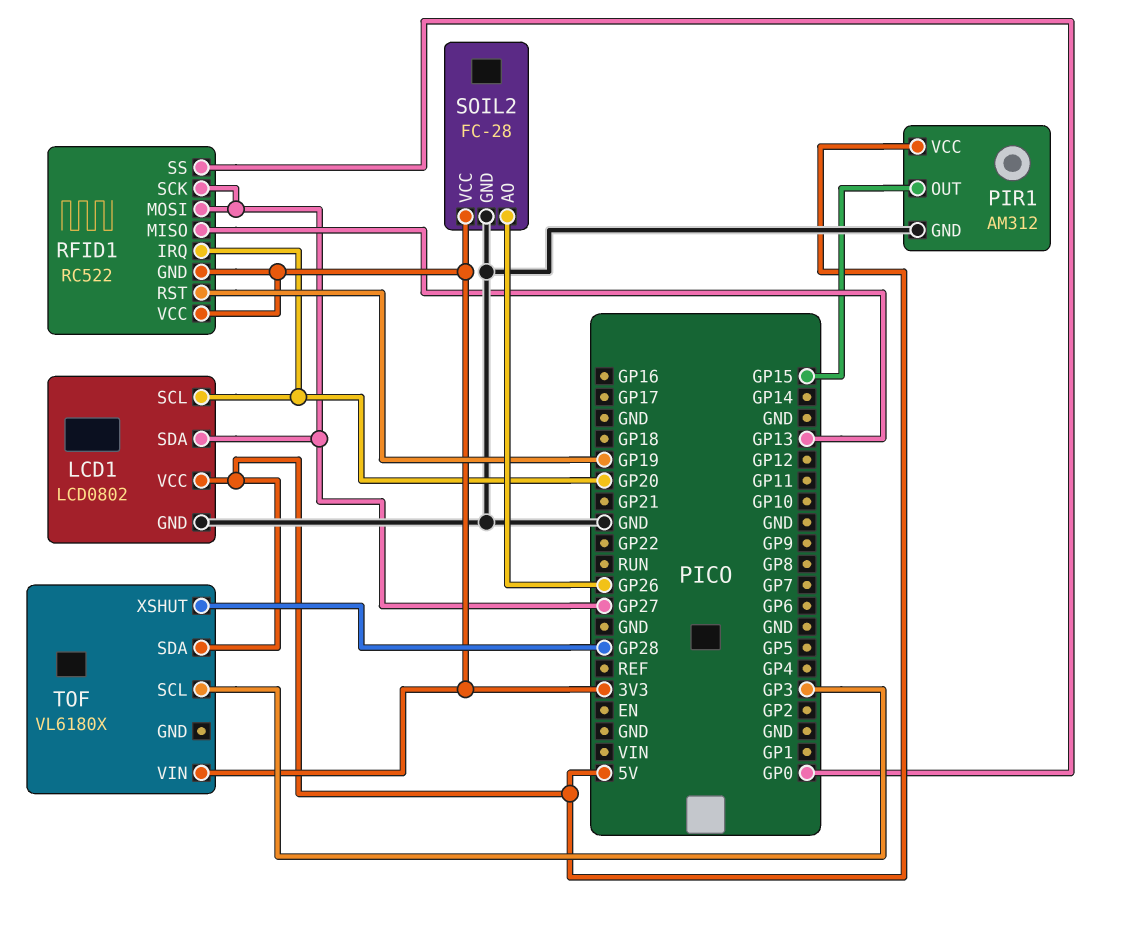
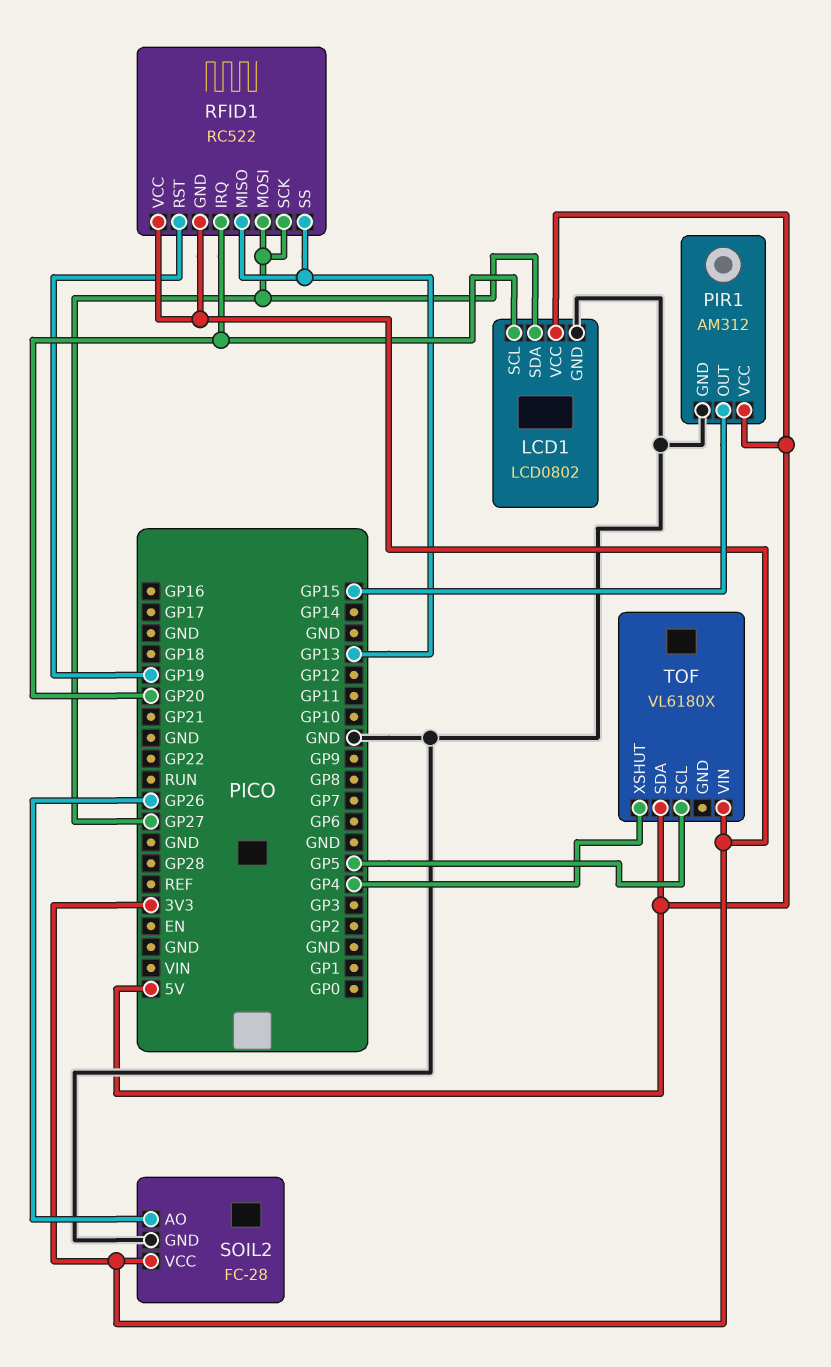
RFID1 pin SS: GP0 -> GP13
TOF pin SCL: GP3 -> GP5
TOF pin XSHUT: GP28 -> GP4

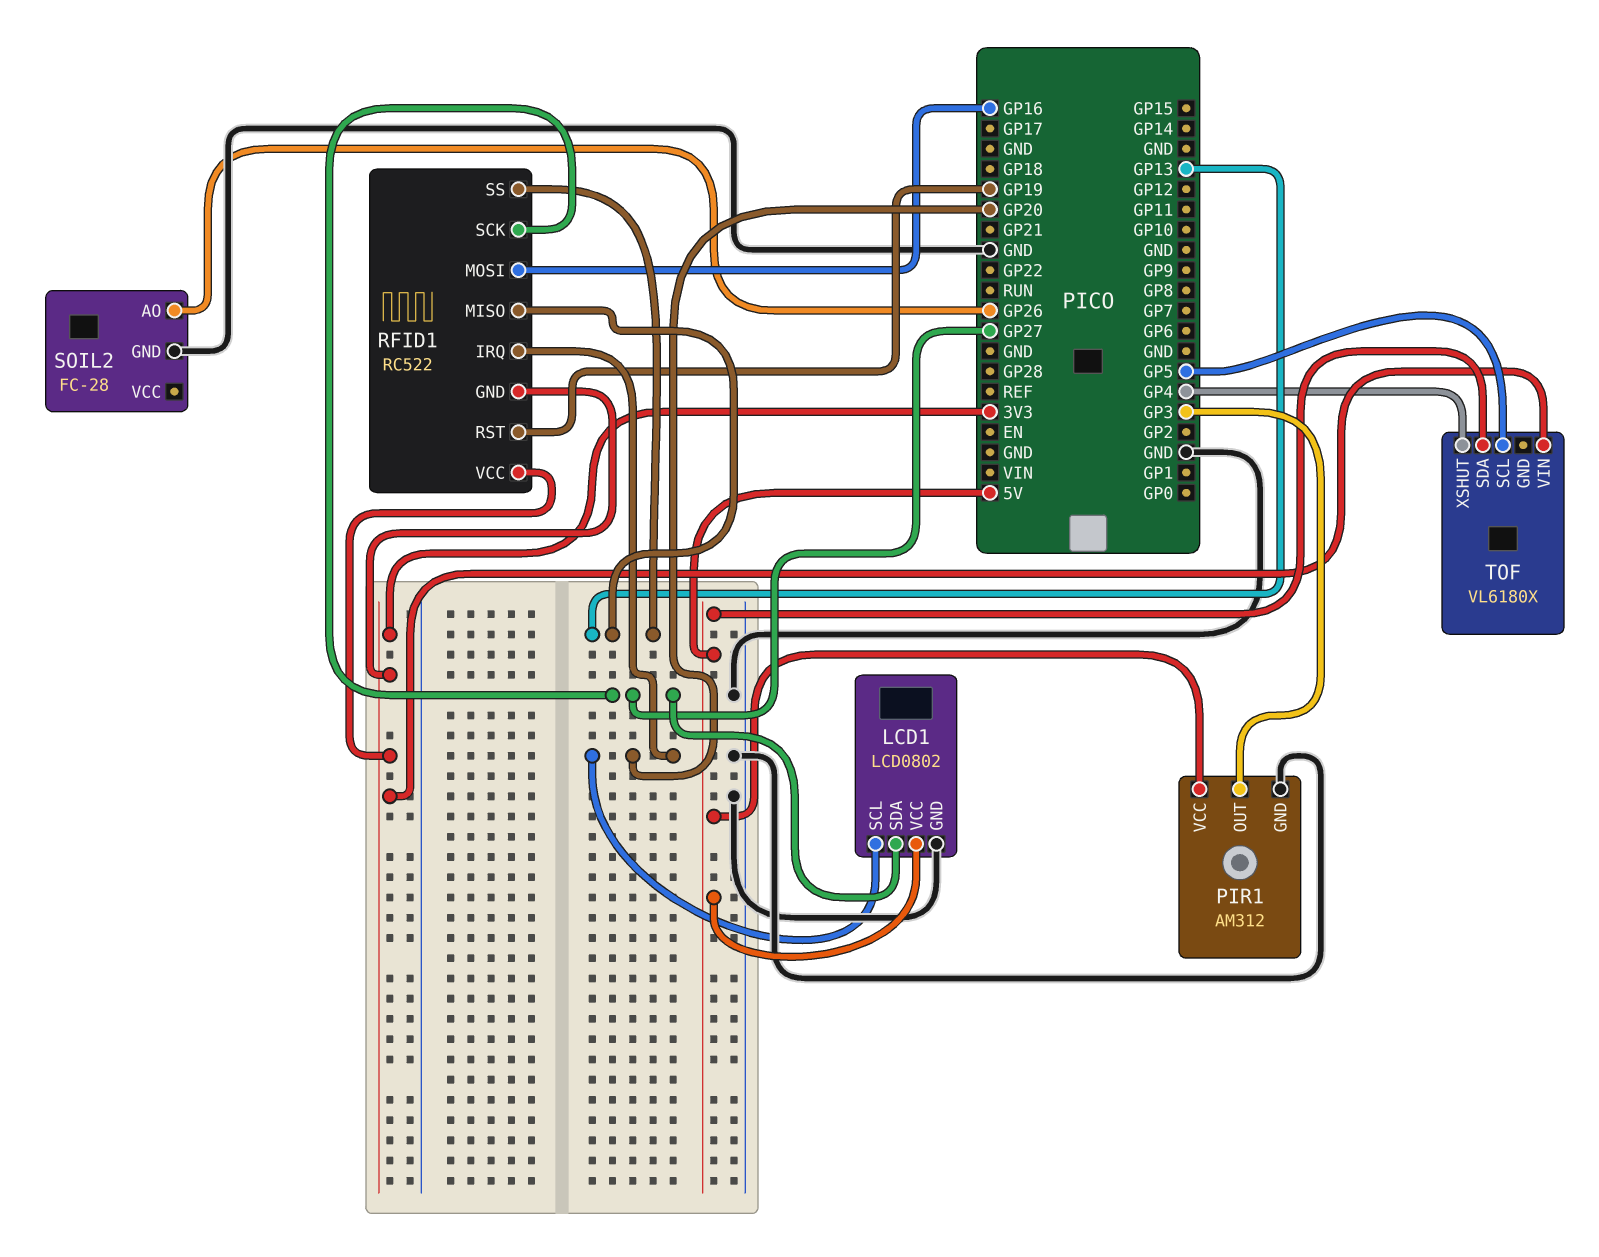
PIR1 pin OUT: GP15 -> GP3
RFID1 pin MOSI: GP27 -> GP16
SOIL2 pin VCC: 3V3 -> none

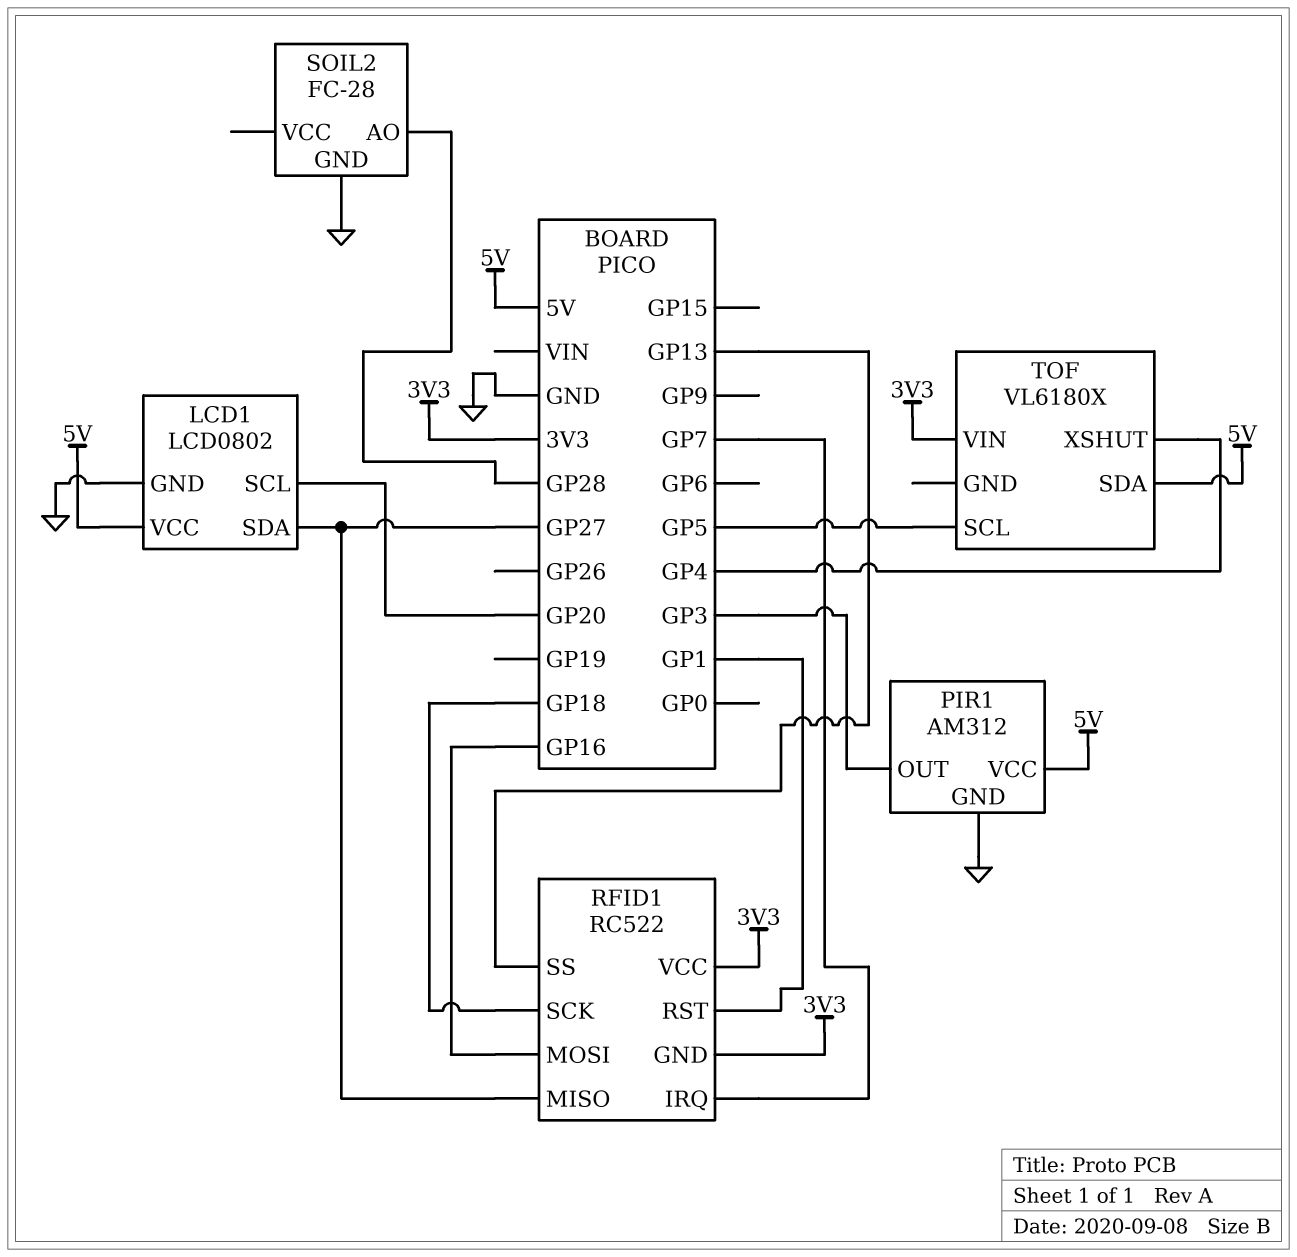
RFID1 pin IRQ: GP20 -> GP7
RFID1 pin MISO: GP13 -> GP27
RFID1 pin RST: GP19 -> GP1
RFID1 pin SCK: GP27 -> GP18
SOIL2 pin AO: GP26 -> GP28

